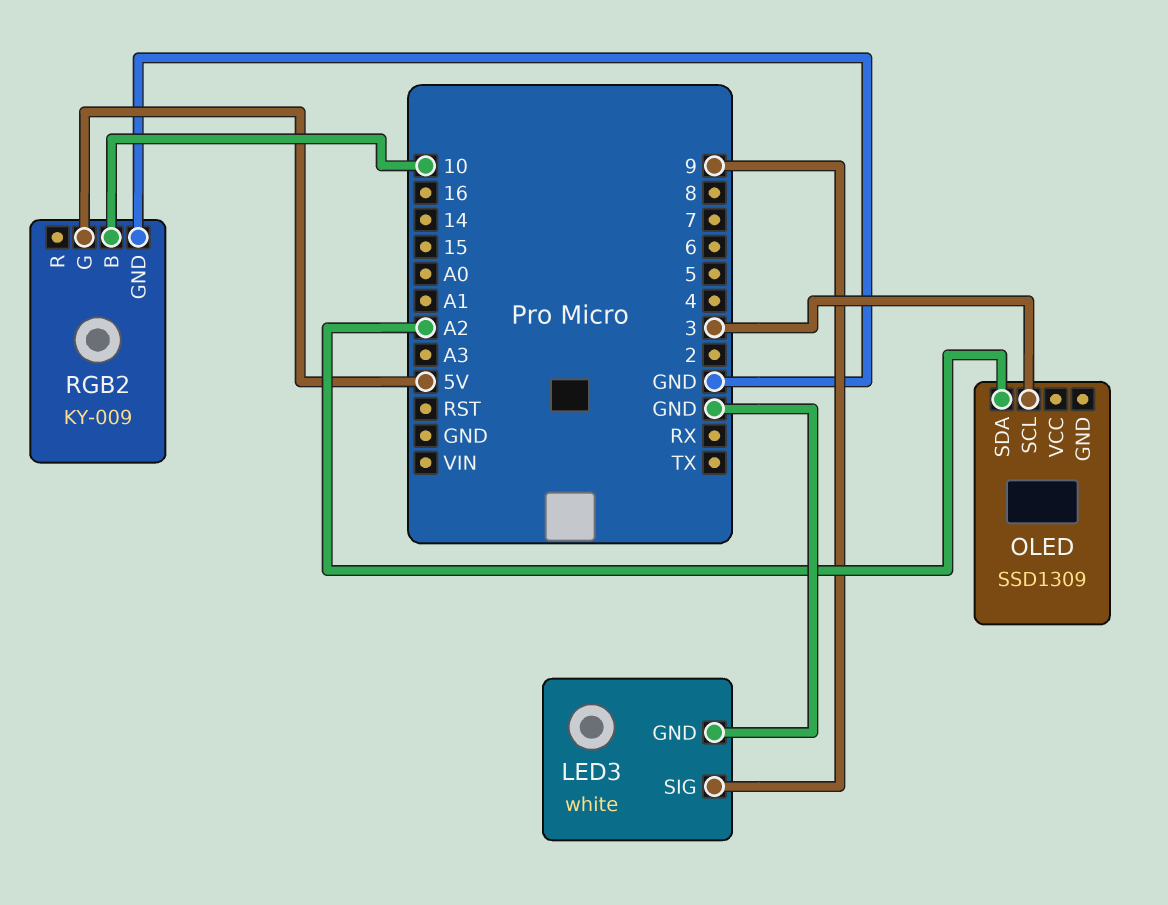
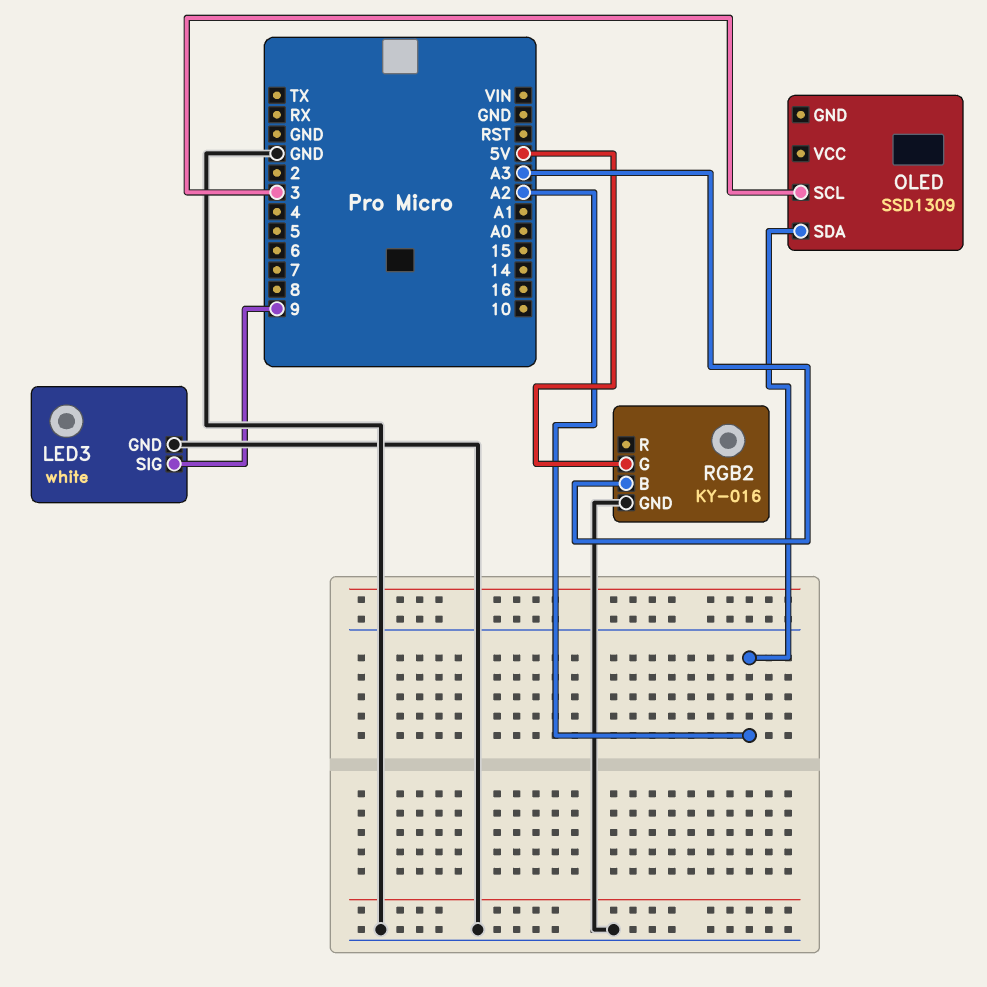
RGB2: KY-009 -> KY-016
RGB2 pin B: 10 -> A3

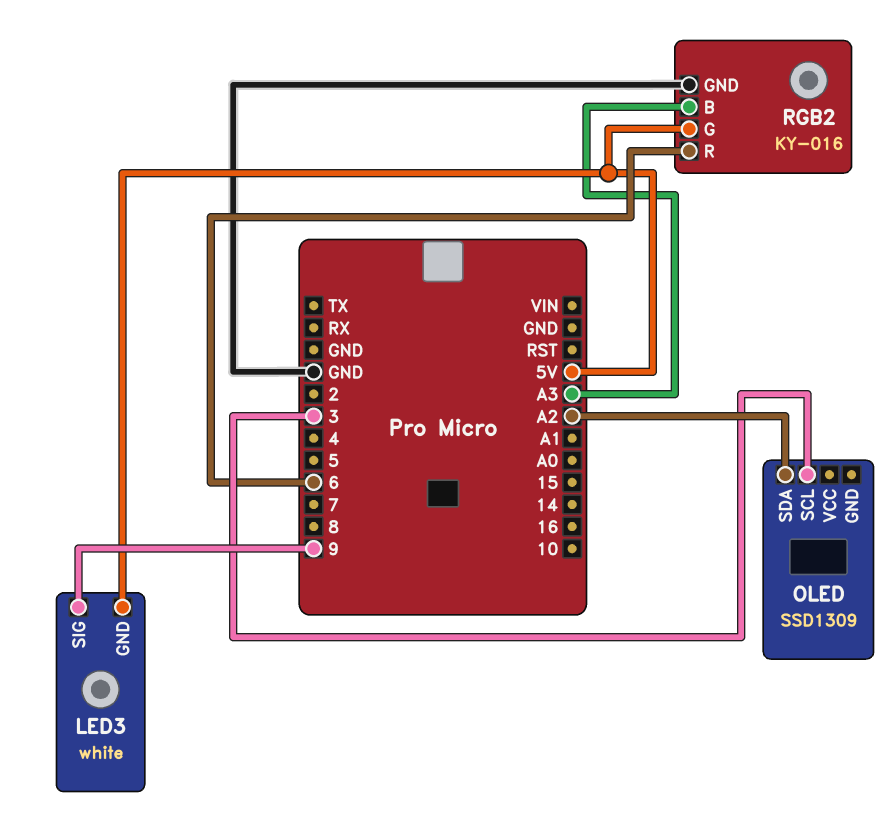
LED3 pin GND: GND -> 5V
RGB2 pin R: none -> 6

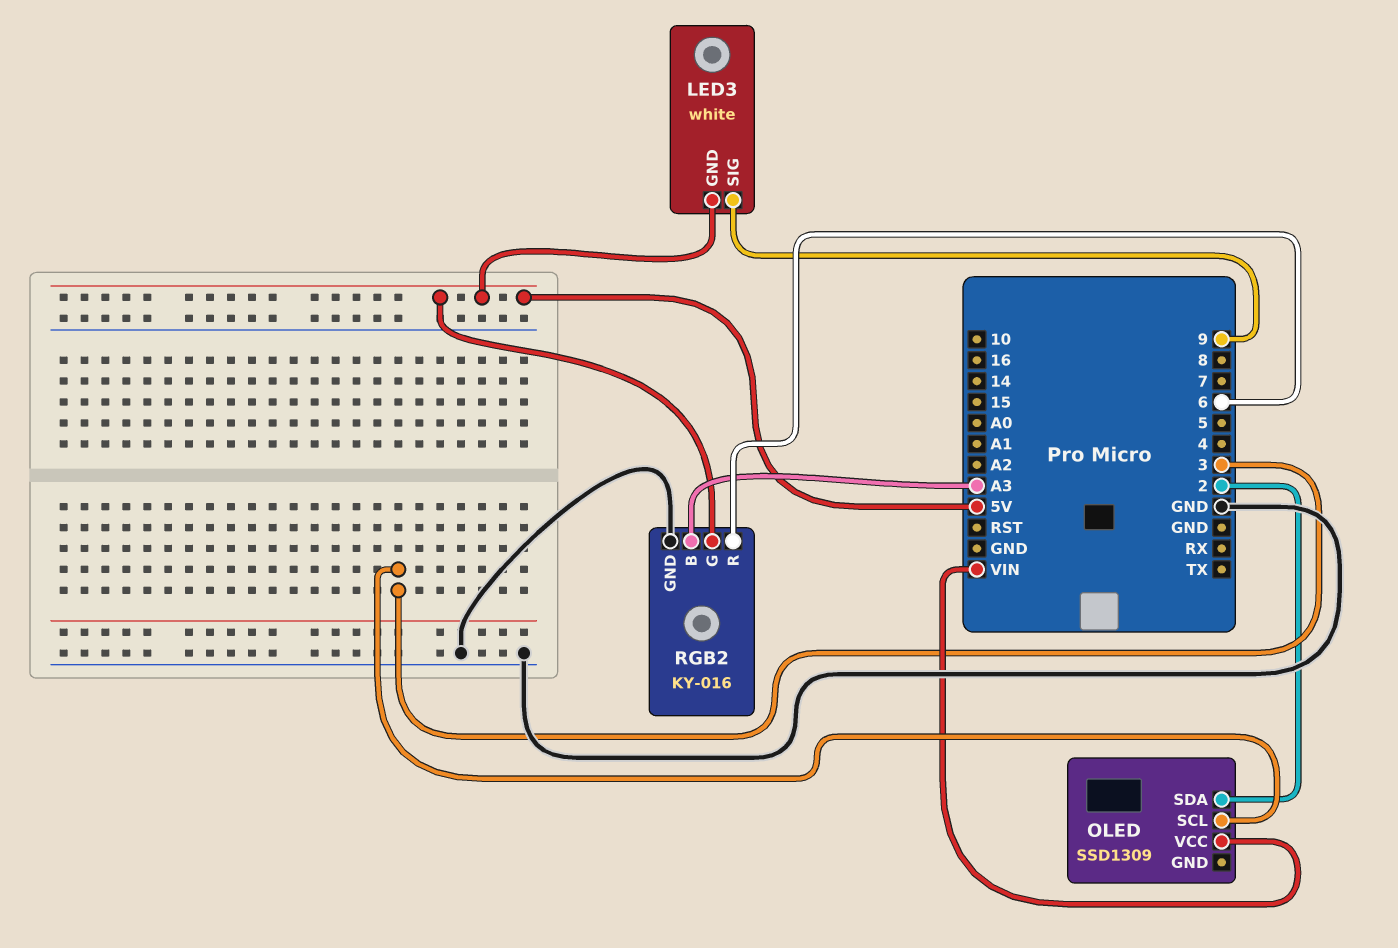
OLED pin SDA: A2 -> 2
OLED pin VCC: none -> VIN

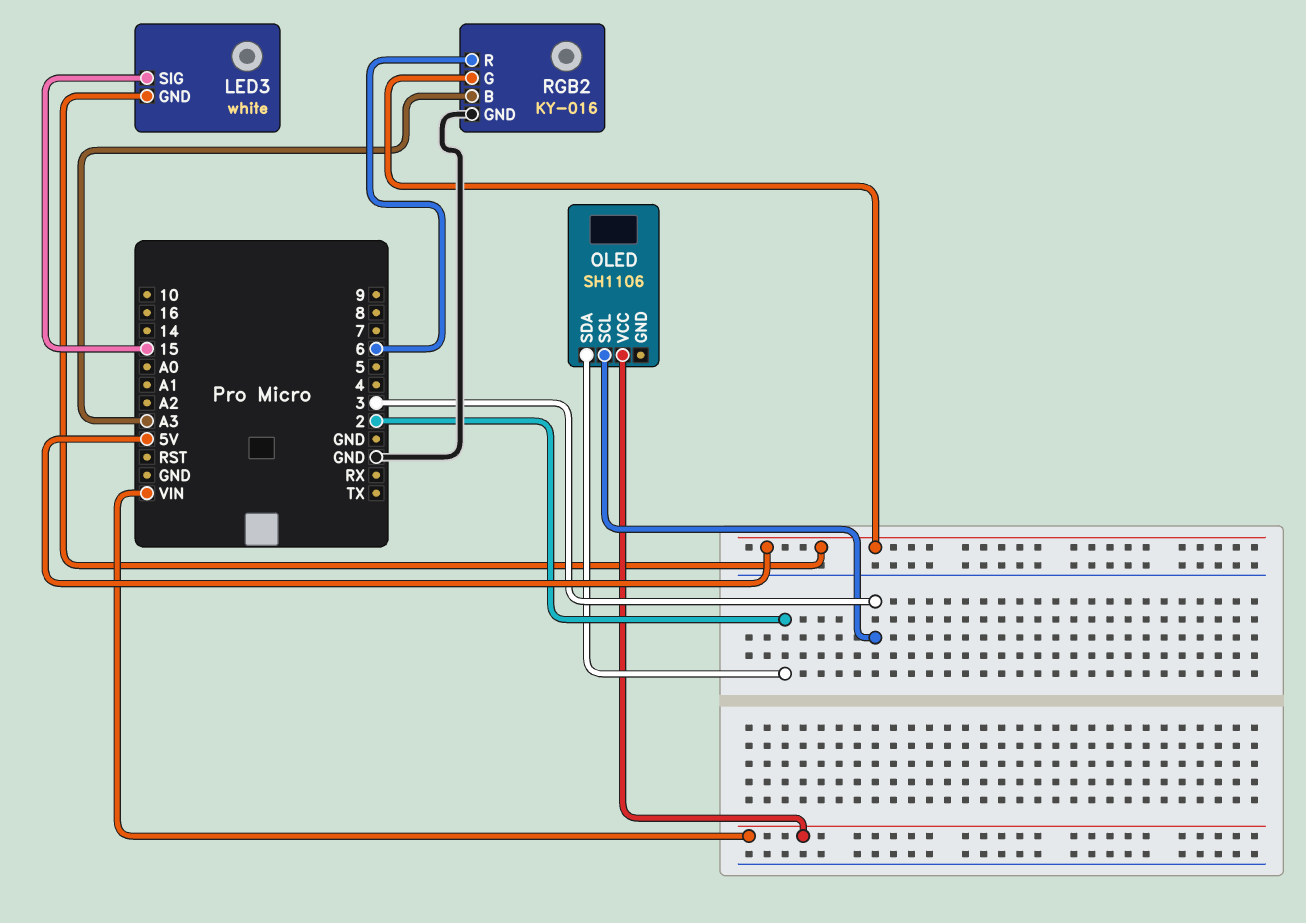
LED3 pin SIG: 9 -> 15
OLED: SSD1309 -> SH1106

